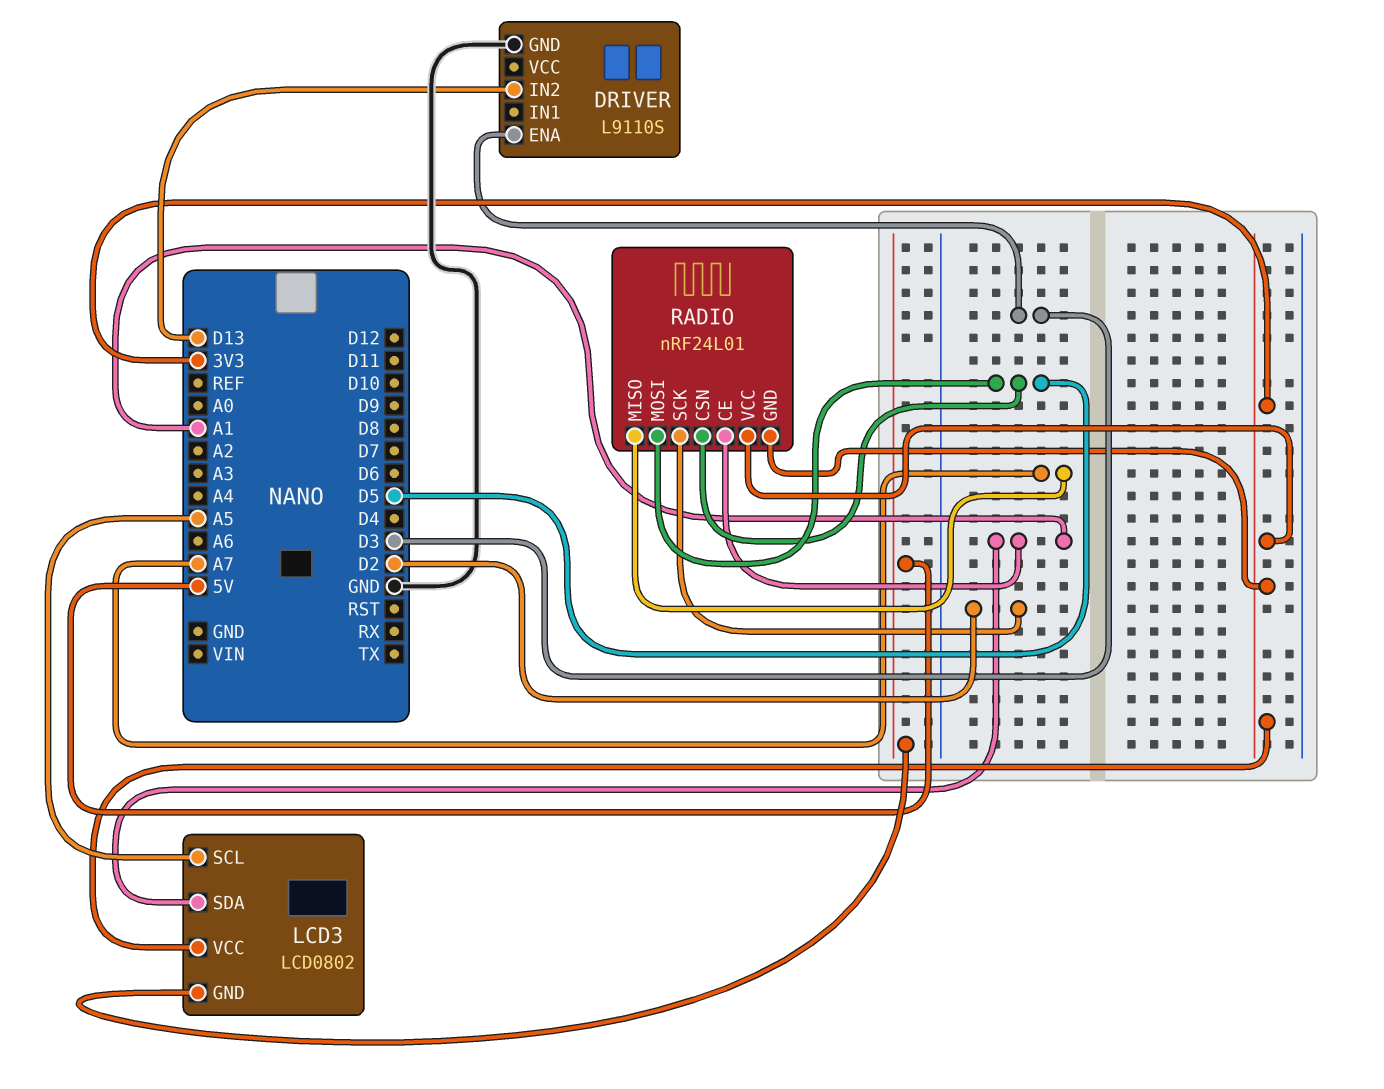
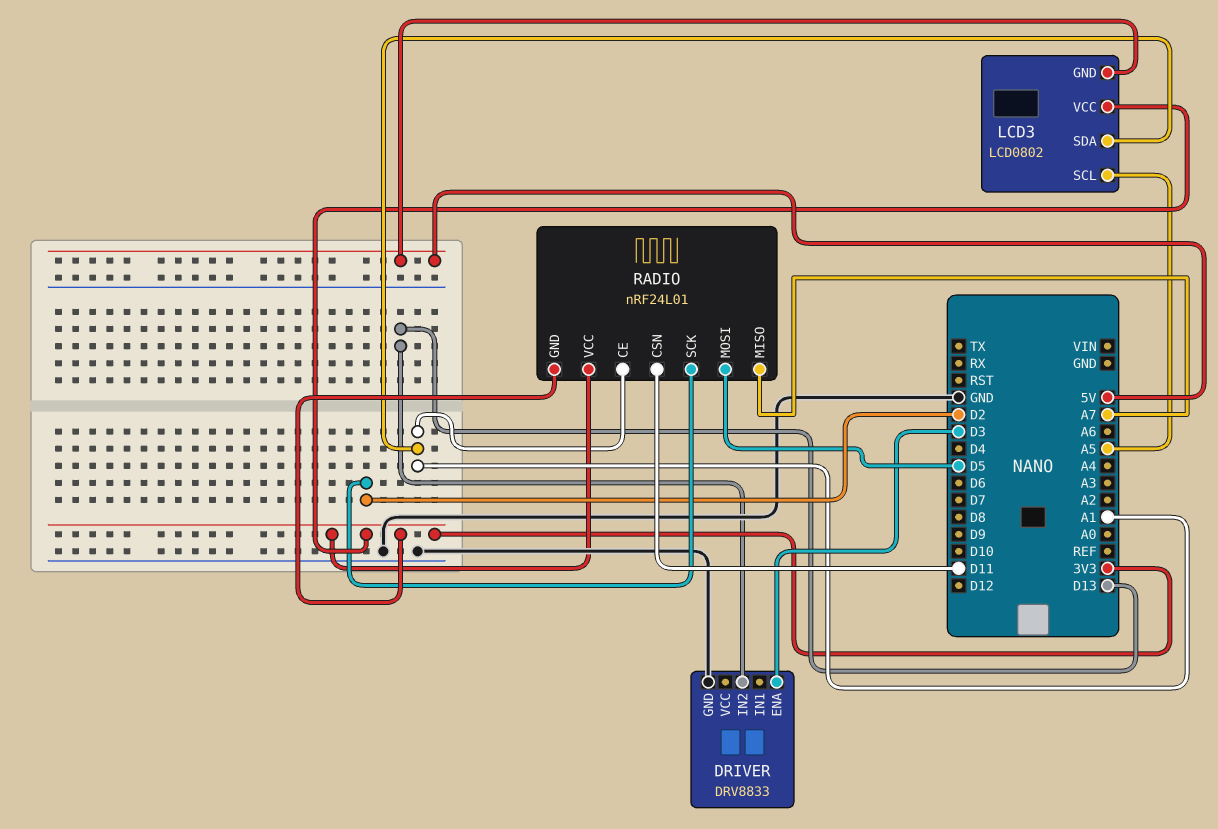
DRIVER: L9110S -> DRV8833
RADIO pin CSN: D5 -> D11

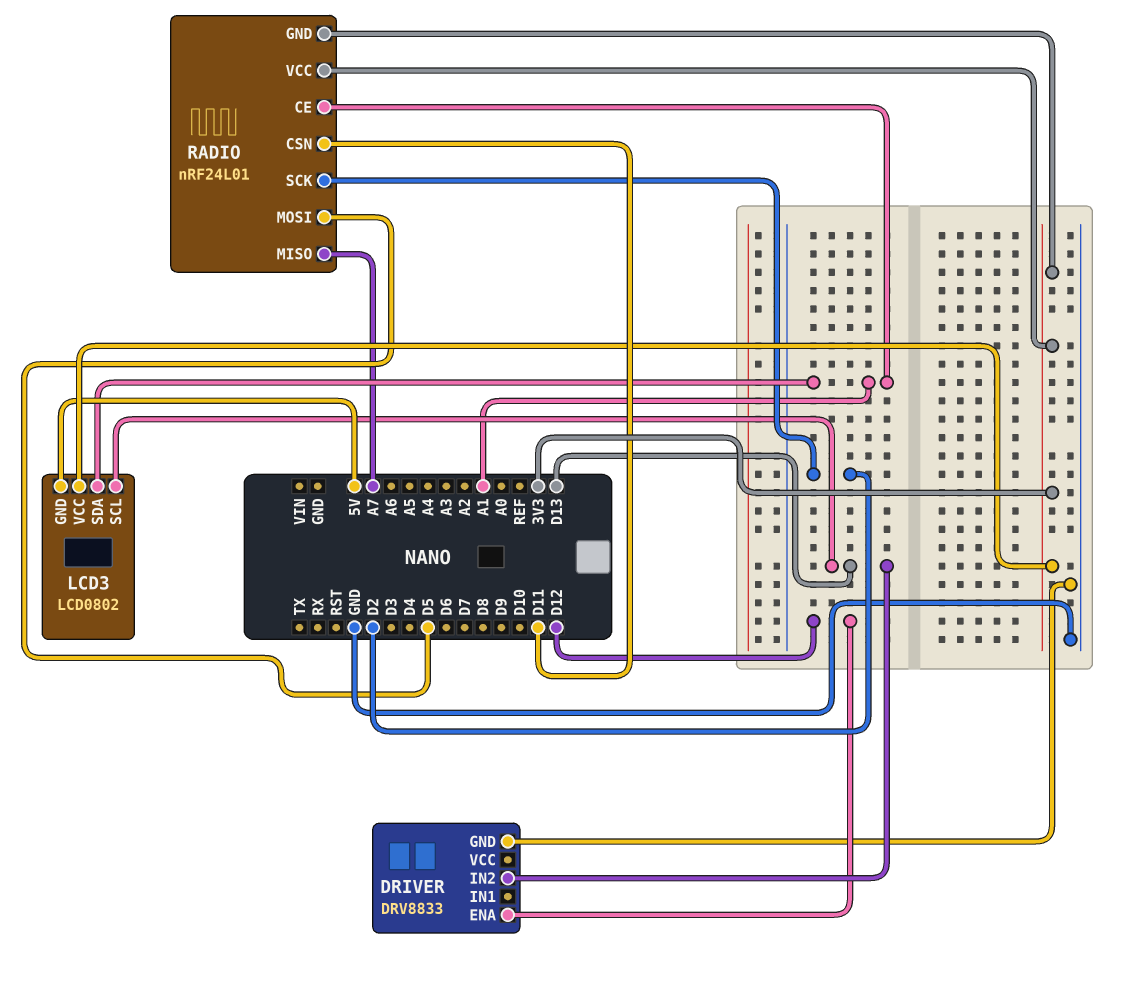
DRIVER pin ENA: D3 -> D12
LCD3 pin SCL: A5 -> D13

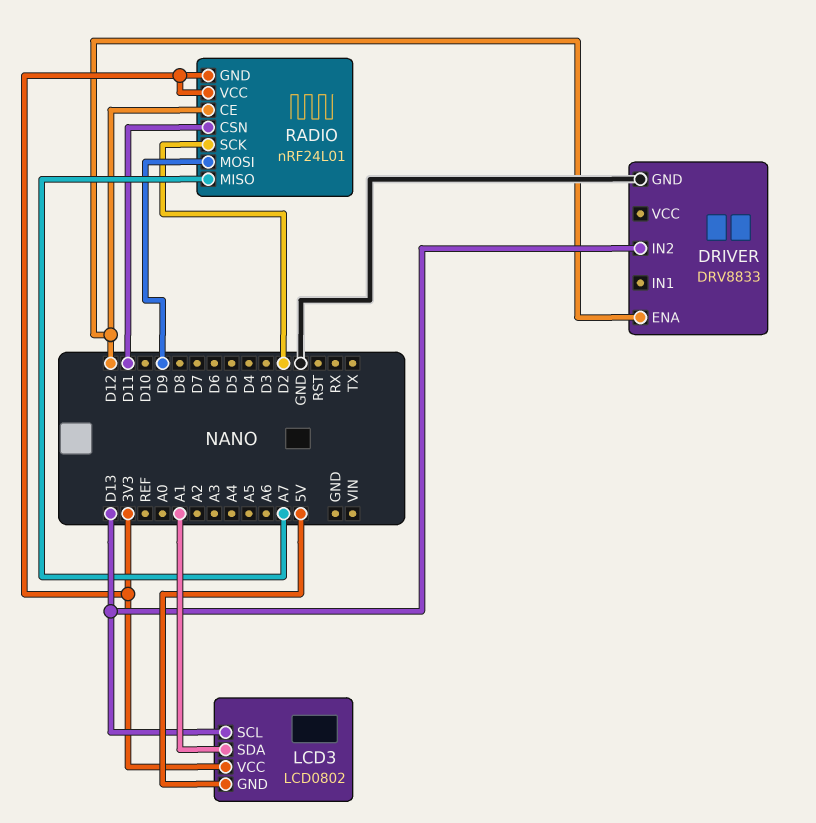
RADIO pin CE: A1 -> D12
RADIO pin MOSI: D5 -> D9

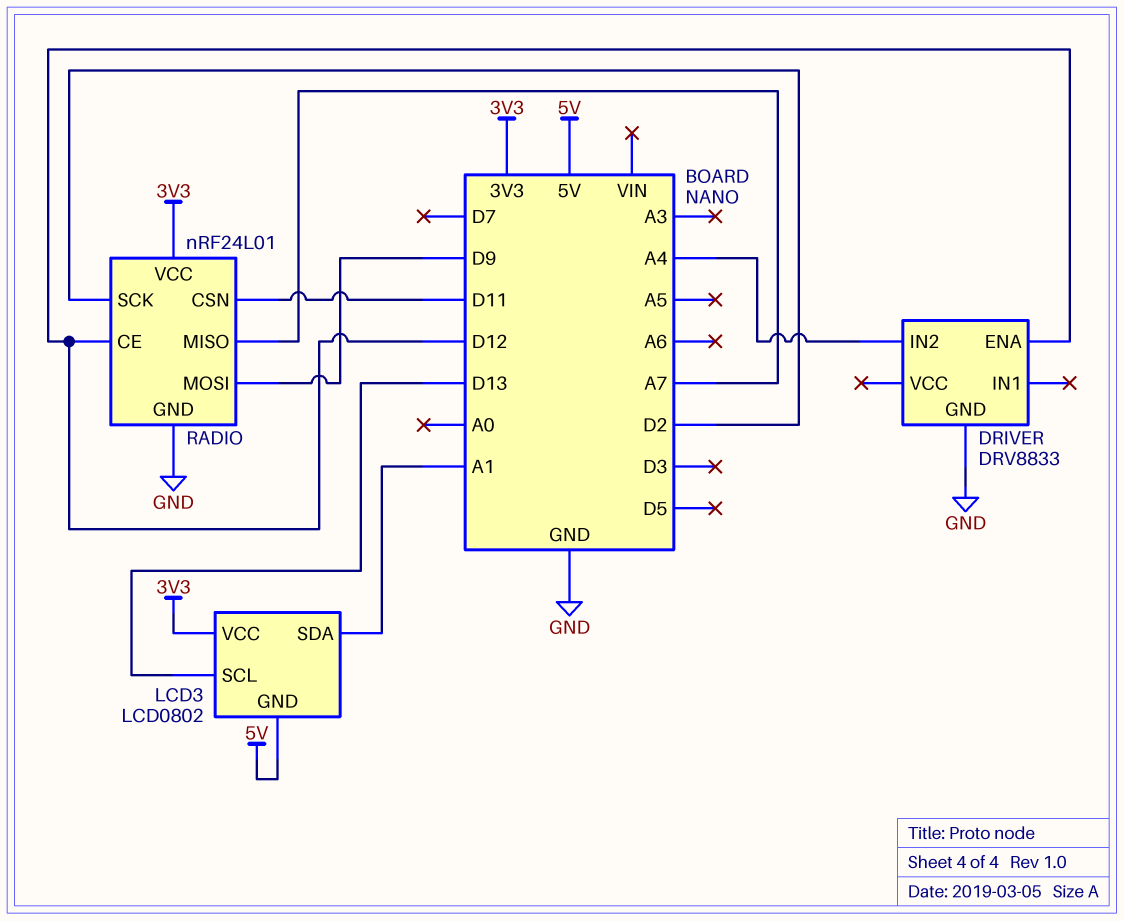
DRIVER pin IN2: D13 -> A4
RADIO pin GND: 3V3 -> GND

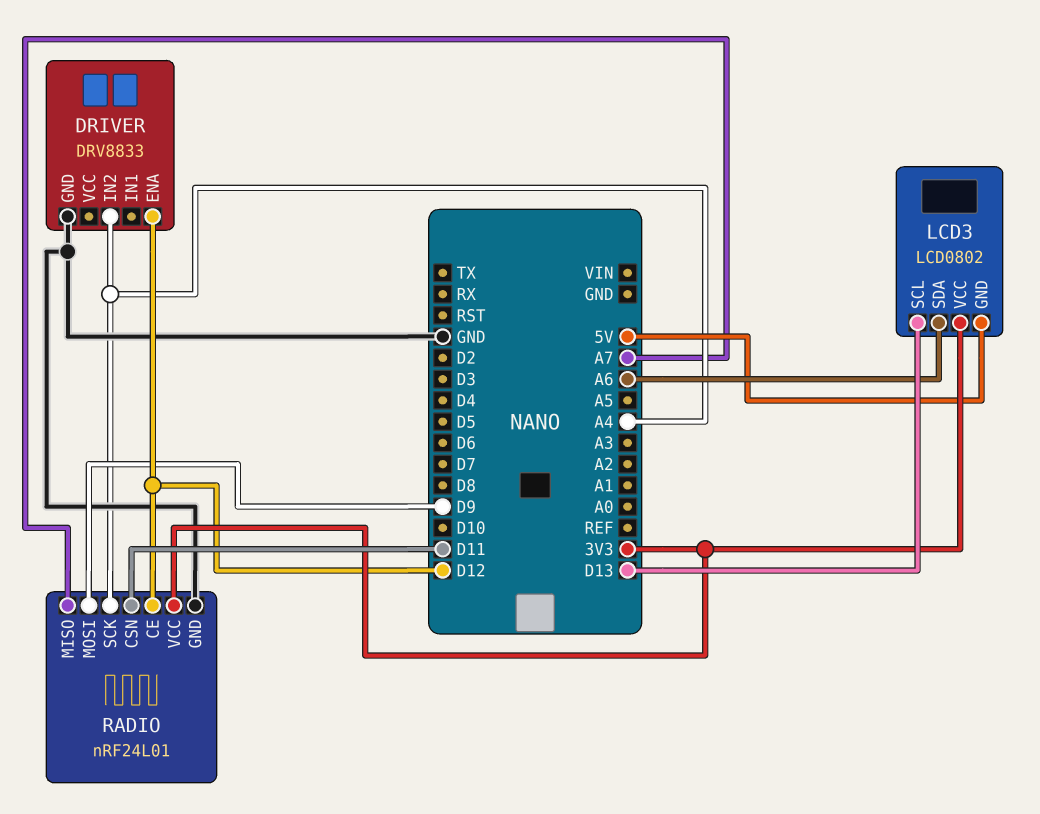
LCD3 pin SDA: A1 -> A6
RADIO pin SCK: D2 -> A4

